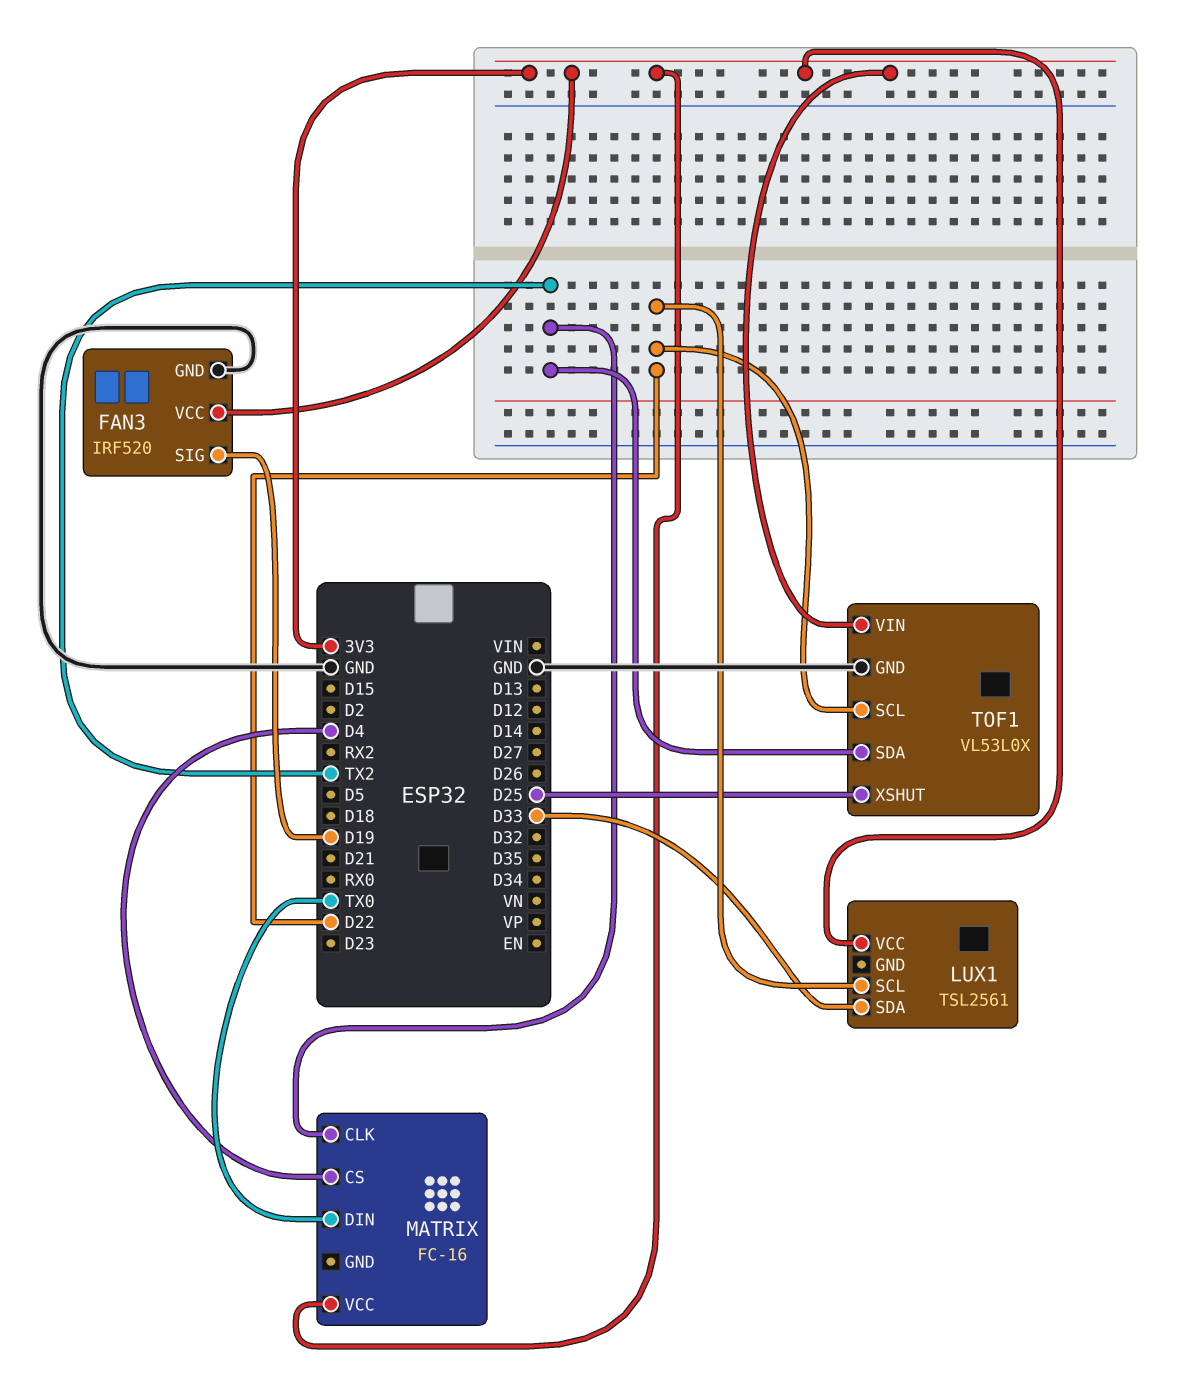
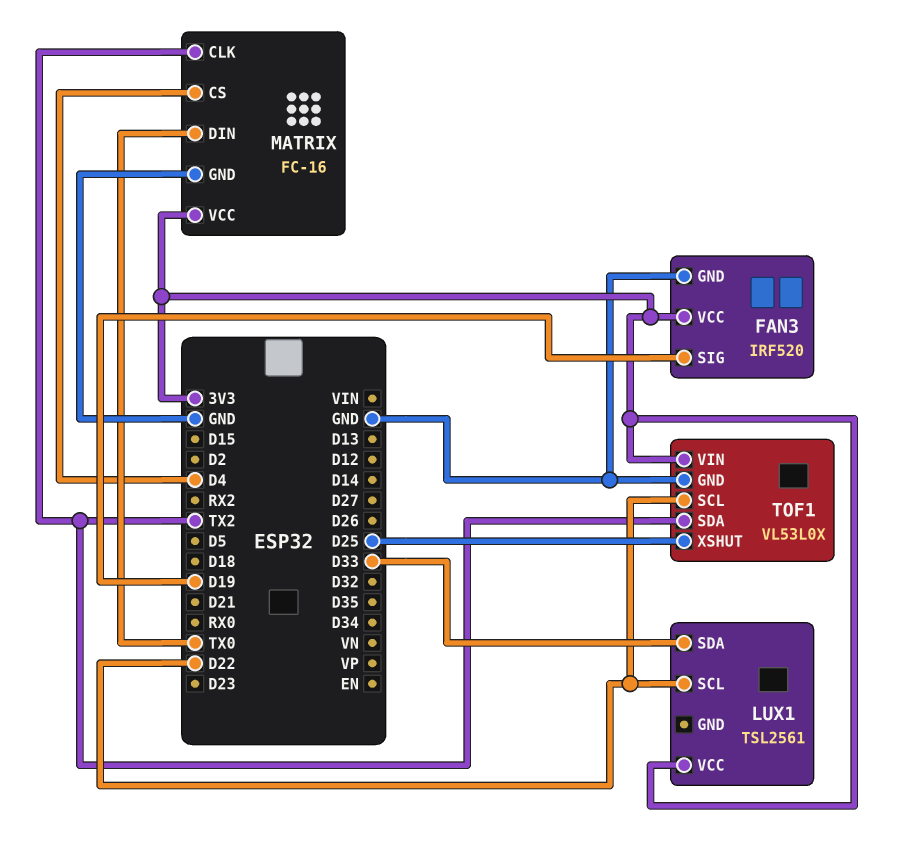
MATRIX pin GND: none -> GND

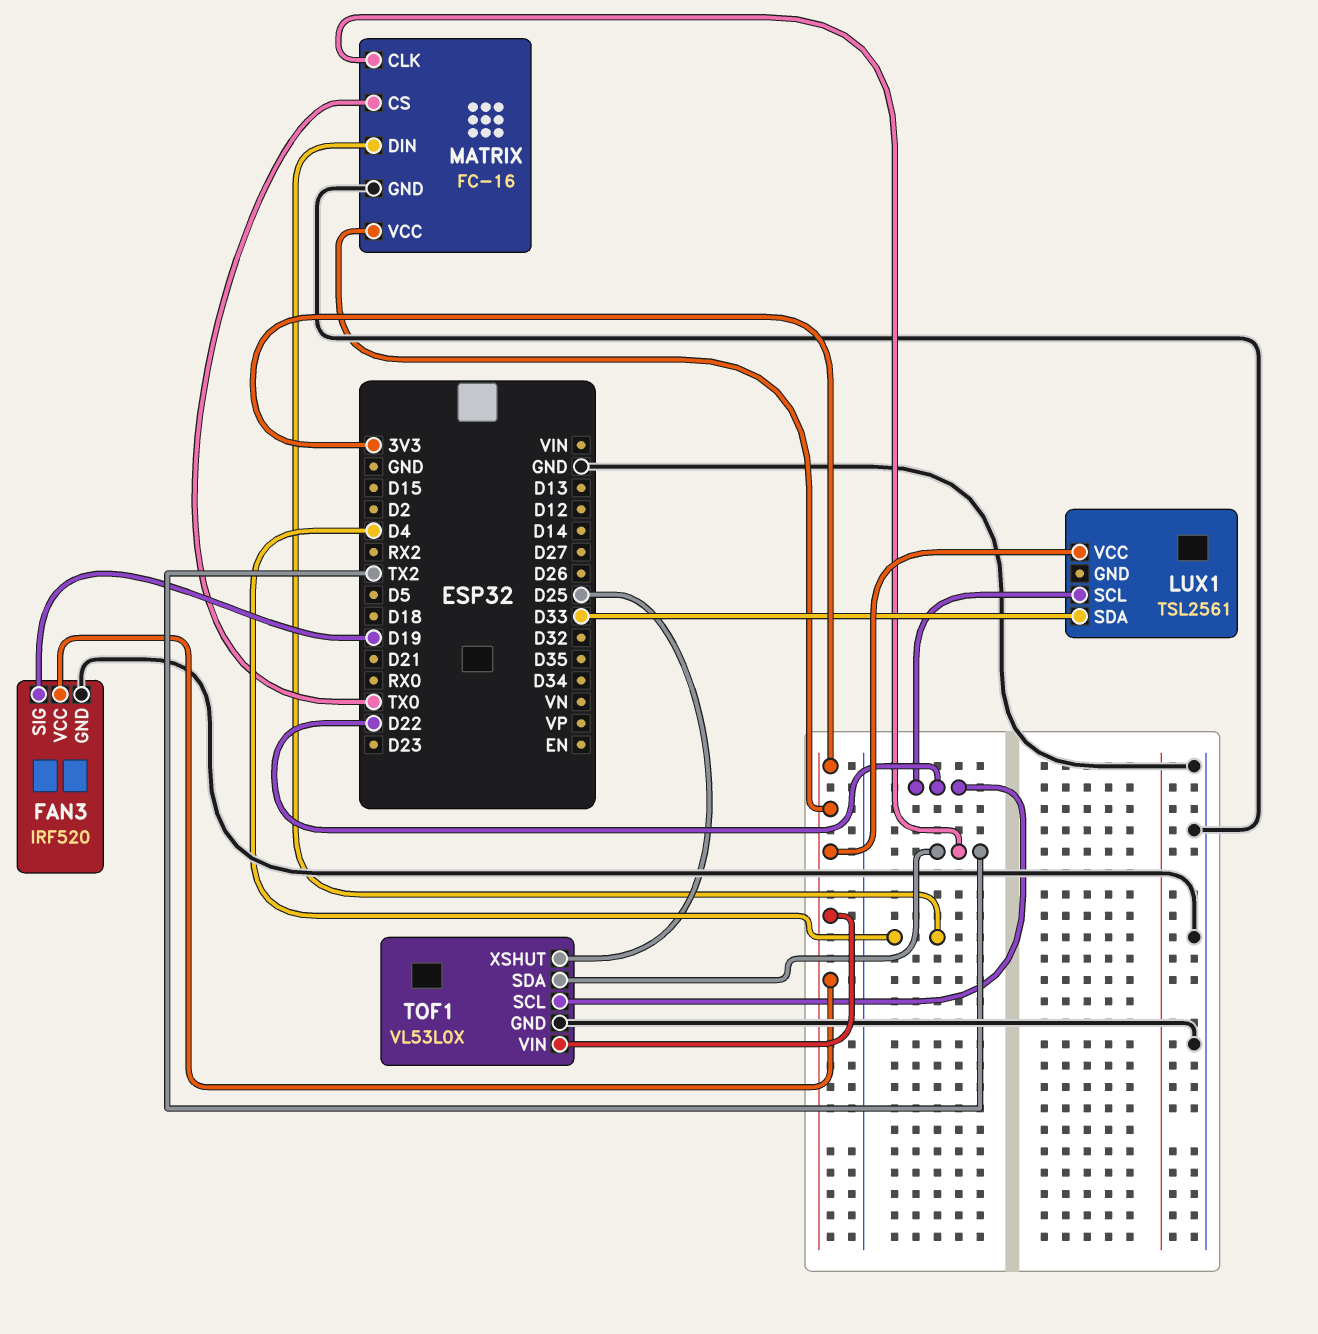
MATRIX pin CS: D4 -> TX0
MATRIX pin DIN: TX0 -> D4

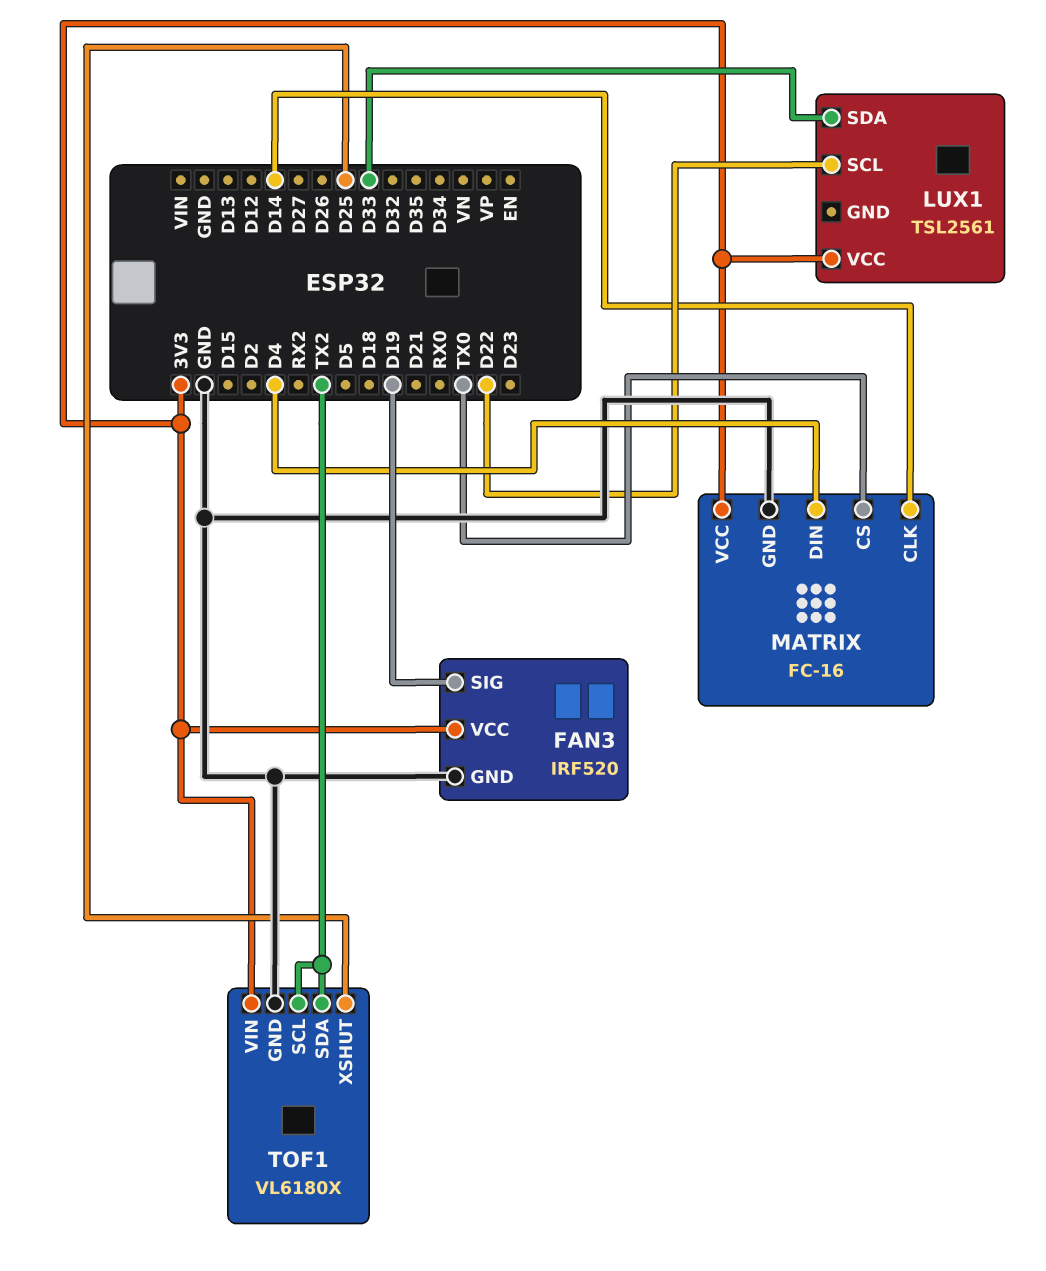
MATRIX pin CLK: TX2 -> D14
TOF1: VL53L0X -> VL6180X
TOF1 pin SCL: D22 -> TX2

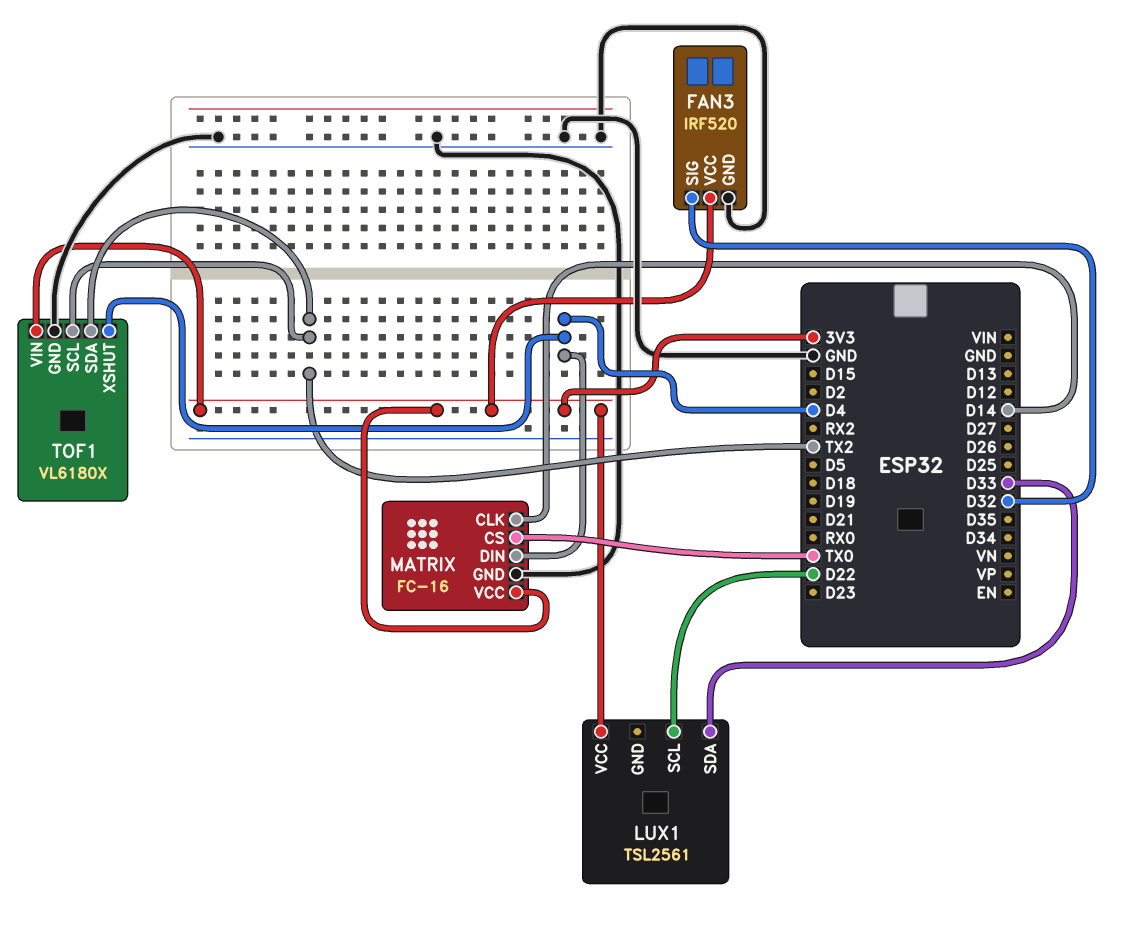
FAN3 pin SIG: D19 -> D32
TOF1 pin XSHUT: D25 -> D4

